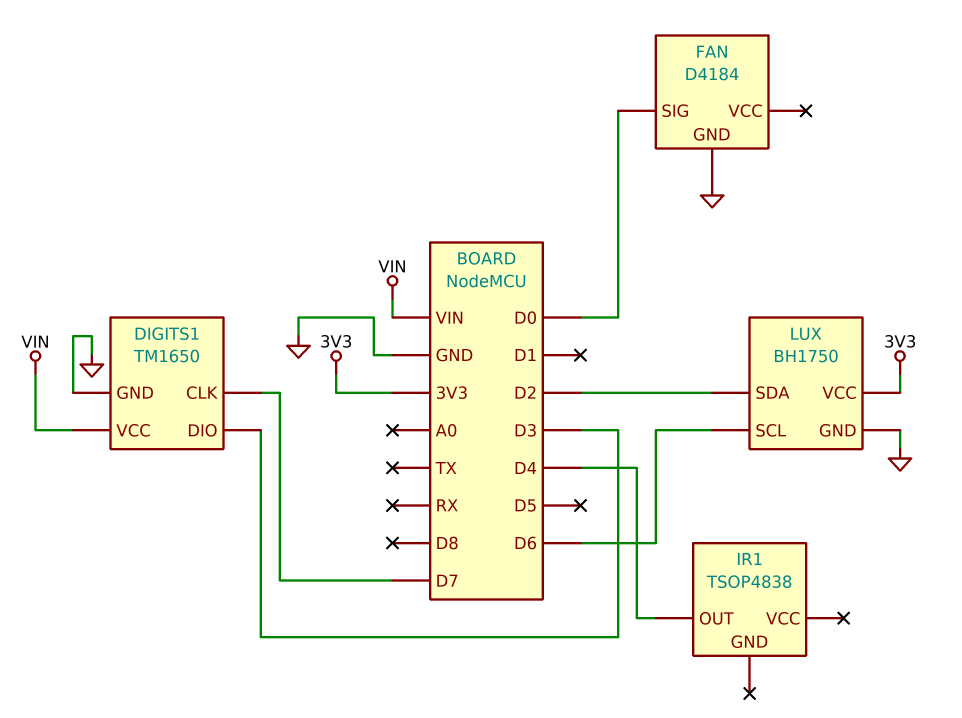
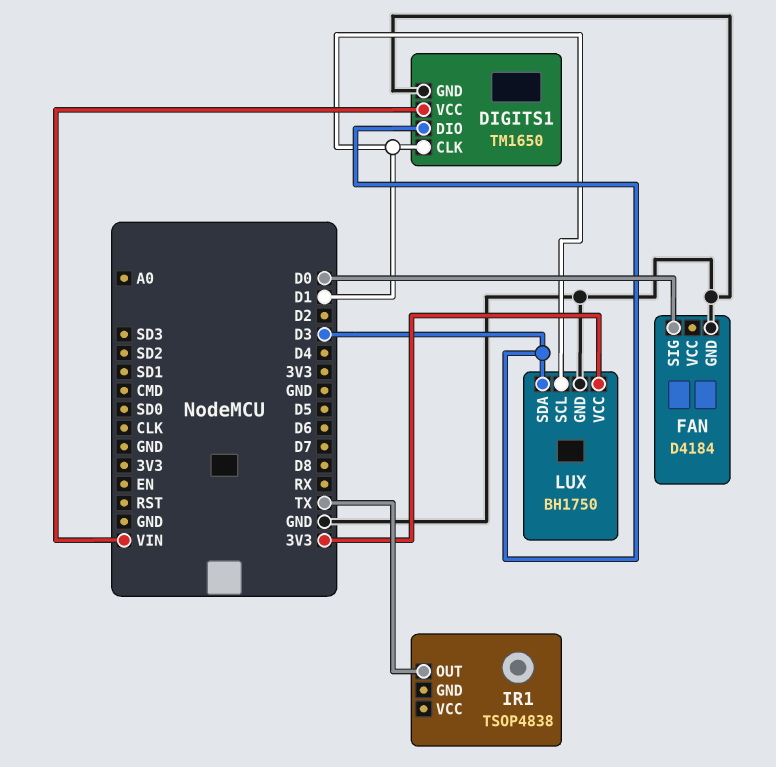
DIGITS1 pin CLK: D7 -> D1
IR1 pin OUT: D4 -> TX
LUX pin SCL: D6 -> D1
LUX pin SDA: D2 -> D3

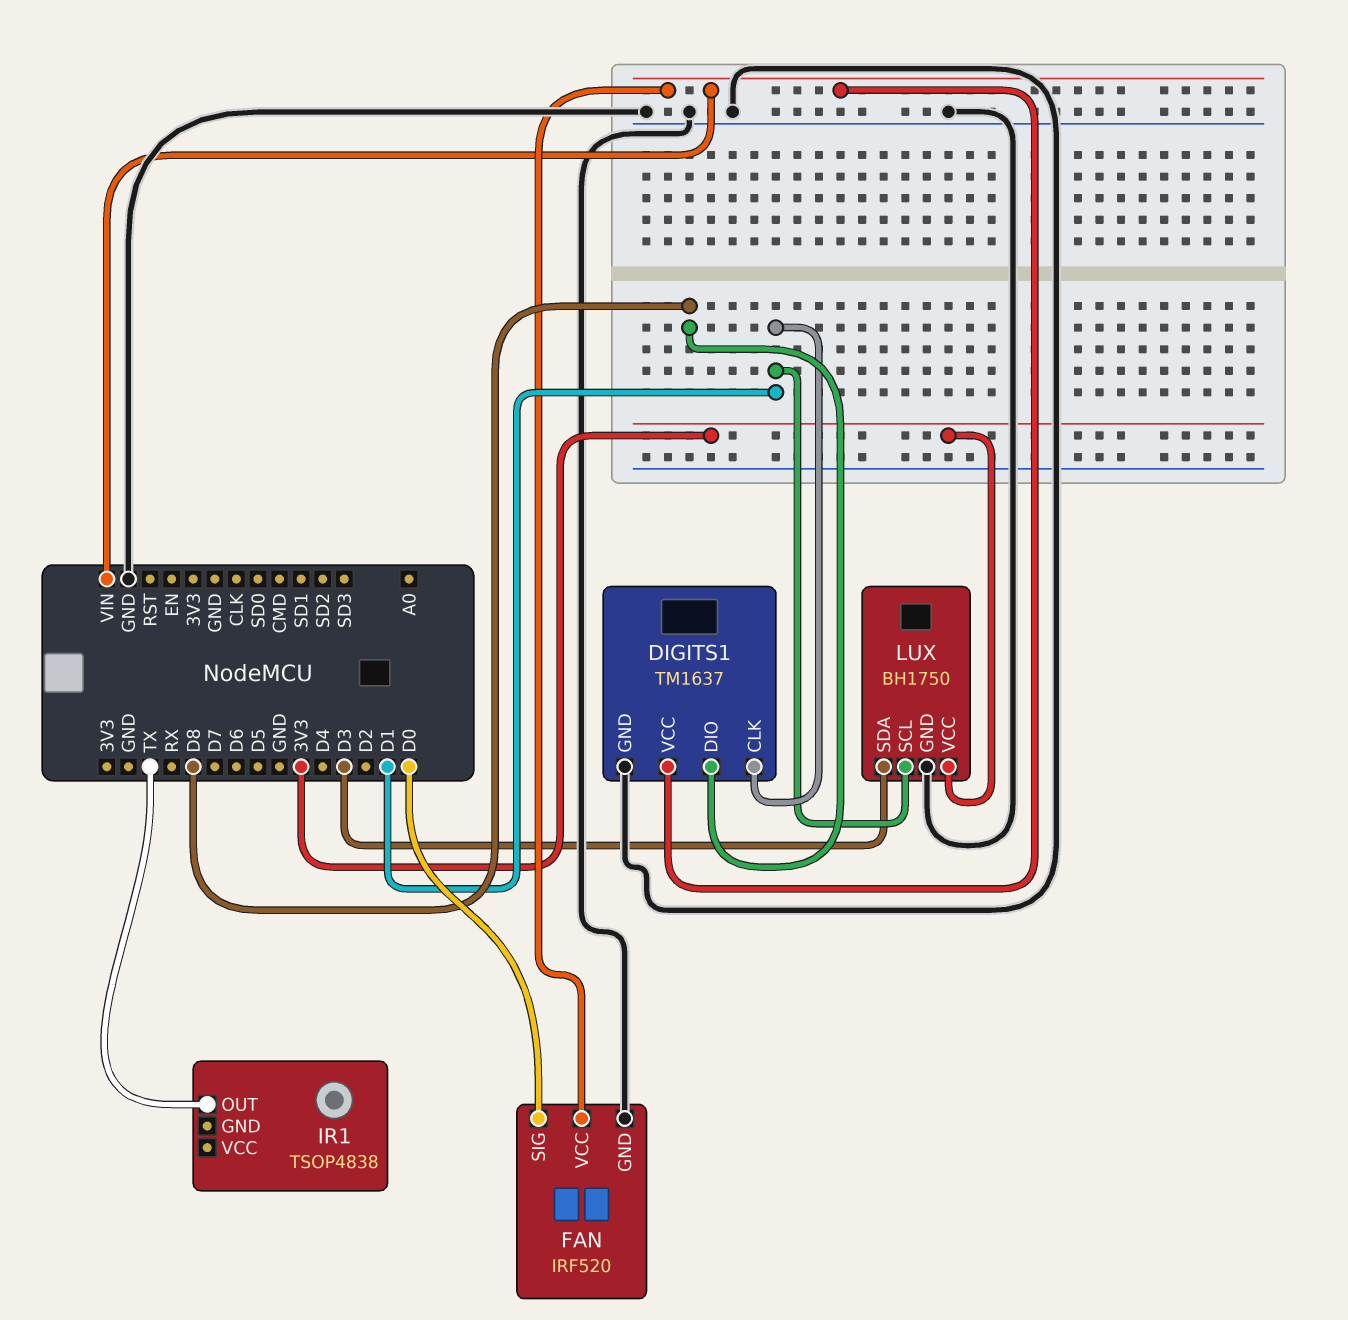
DIGITS1: TM1650 -> TM1637
DIGITS1 pin DIO: D3 -> D8
FAN: D4184 -> IRF520
FAN pin VCC: none -> VIN

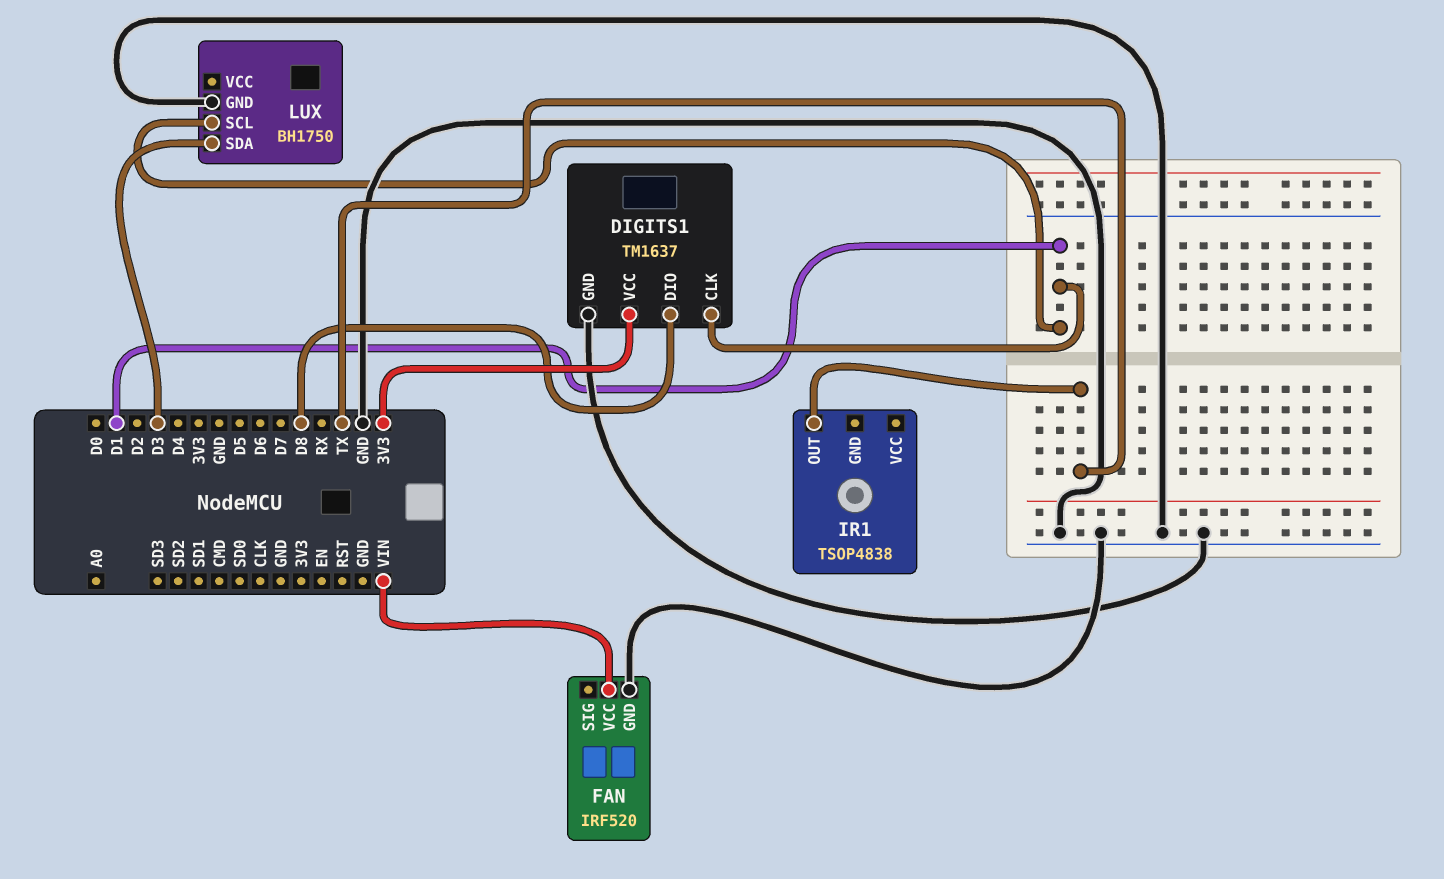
DIGITS1 pin VCC: VIN -> 3V3
FAN pin SIG: D0 -> none
LUX pin VCC: 3V3 -> none

